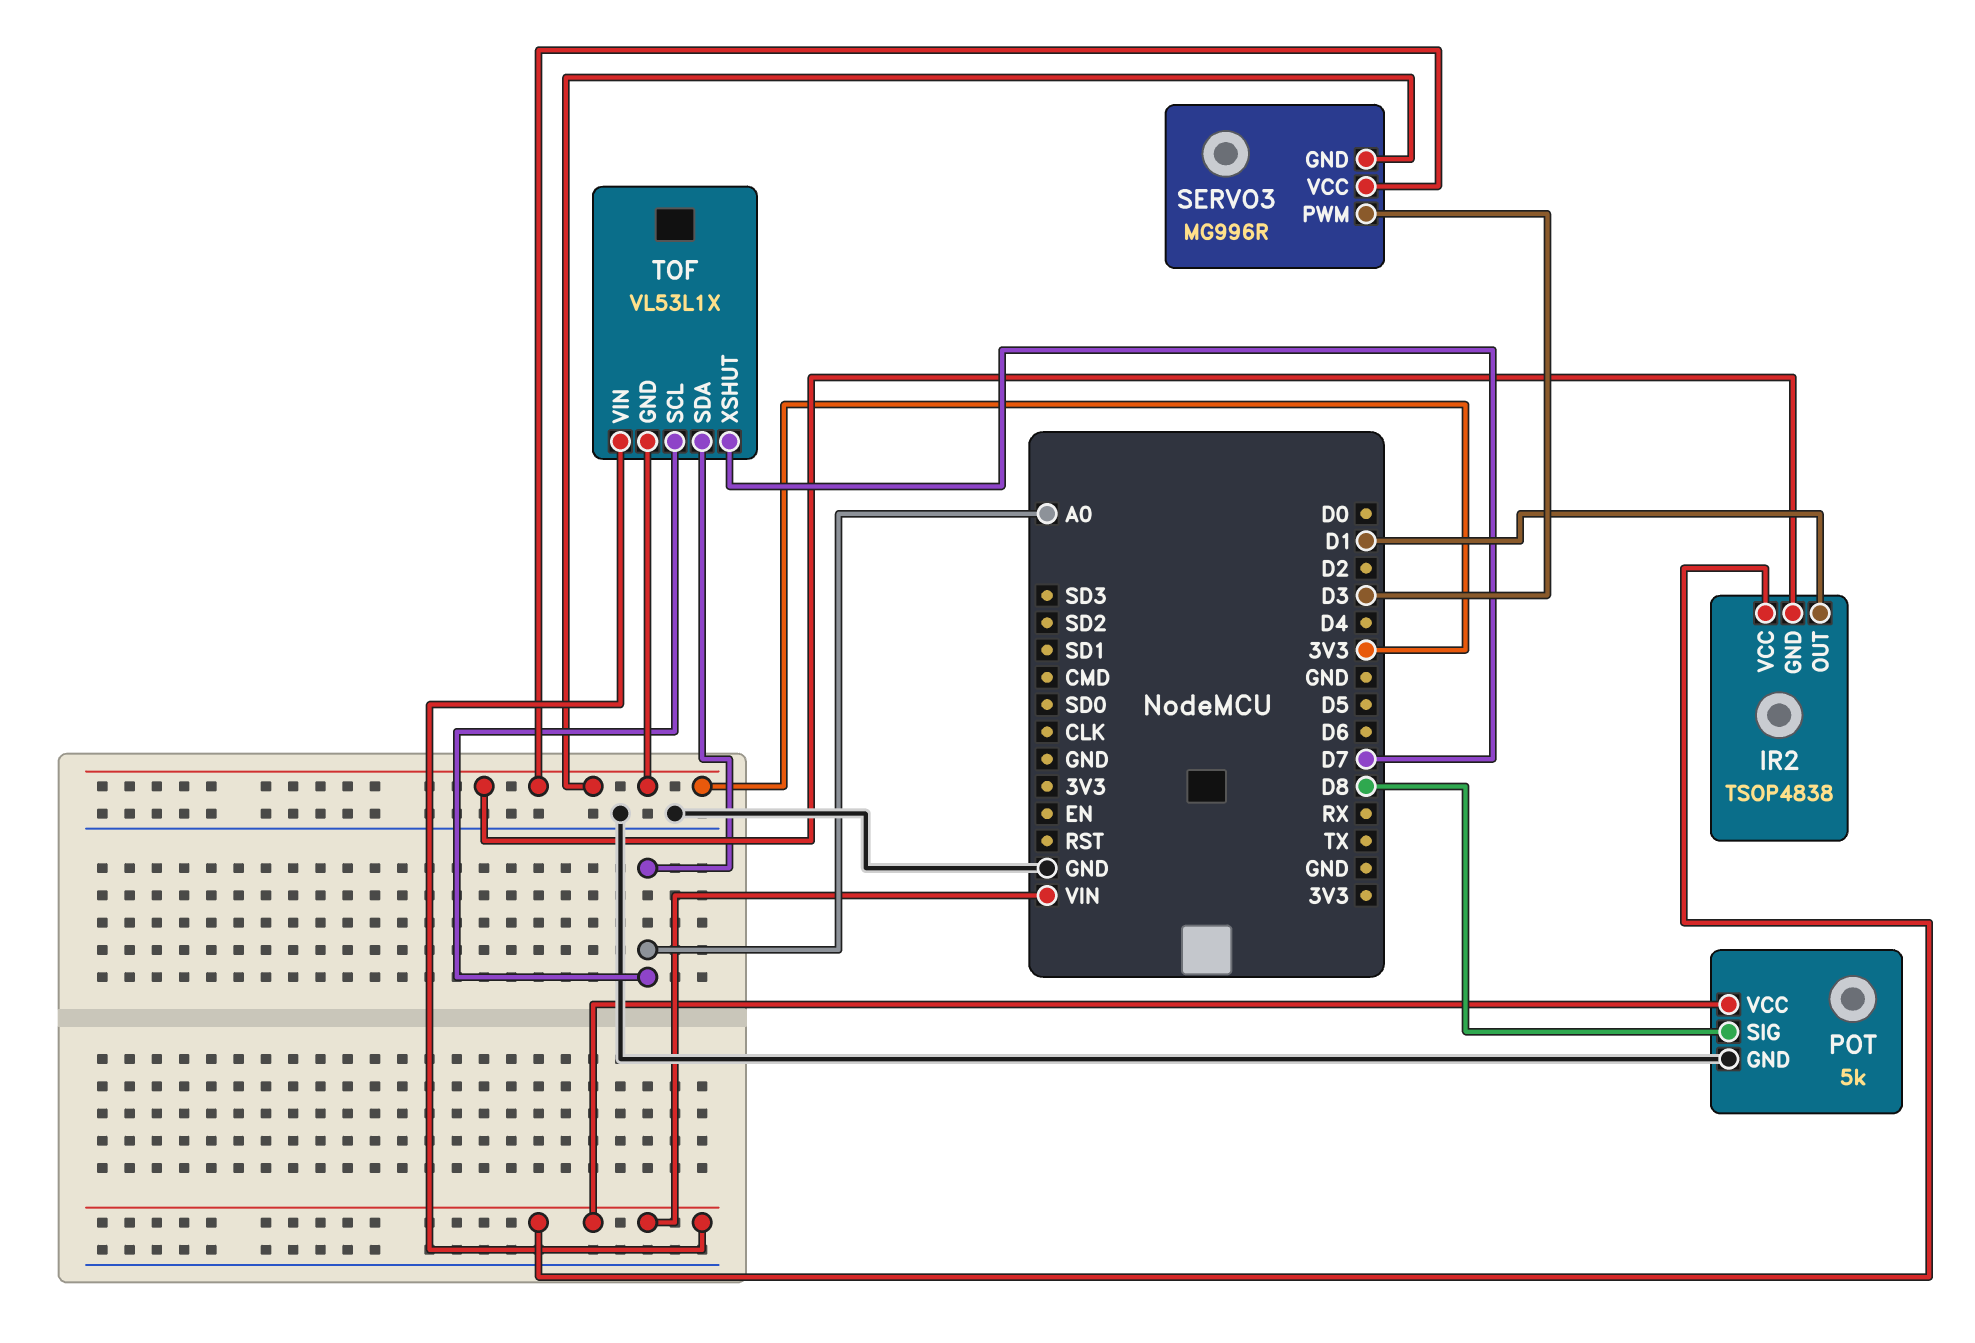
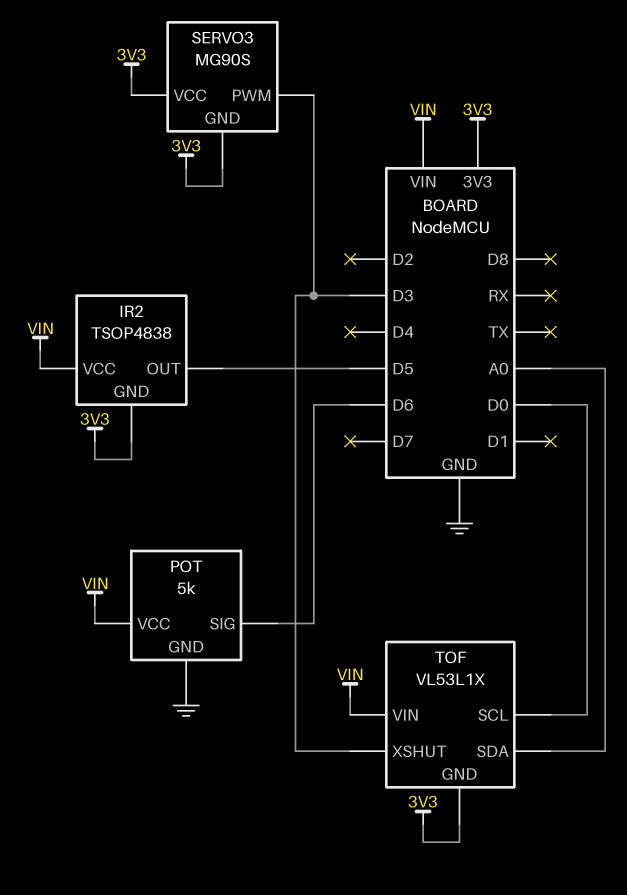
IR2 pin OUT: D1 -> D5
POT pin SIG: D8 -> D6
SERVO3: MG996R -> MG90S
TOF pin SCL: A0 -> D0
TOF pin XSHUT: D7 -> D3

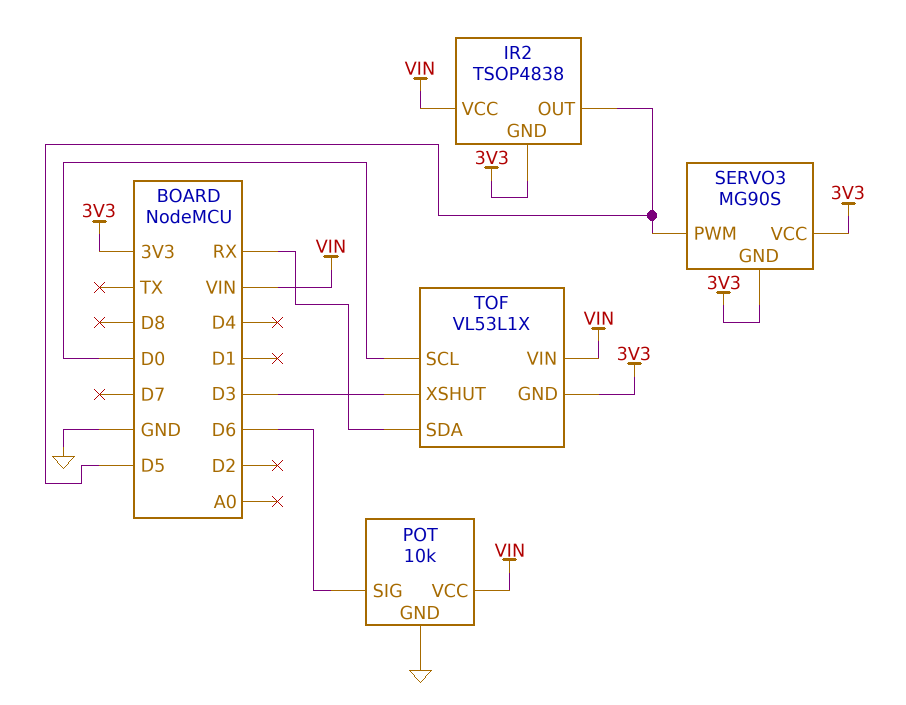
POT: 5k -> 10k
SERVO3 pin PWM: D3 -> D5
TOF pin SDA: A0 -> RX

